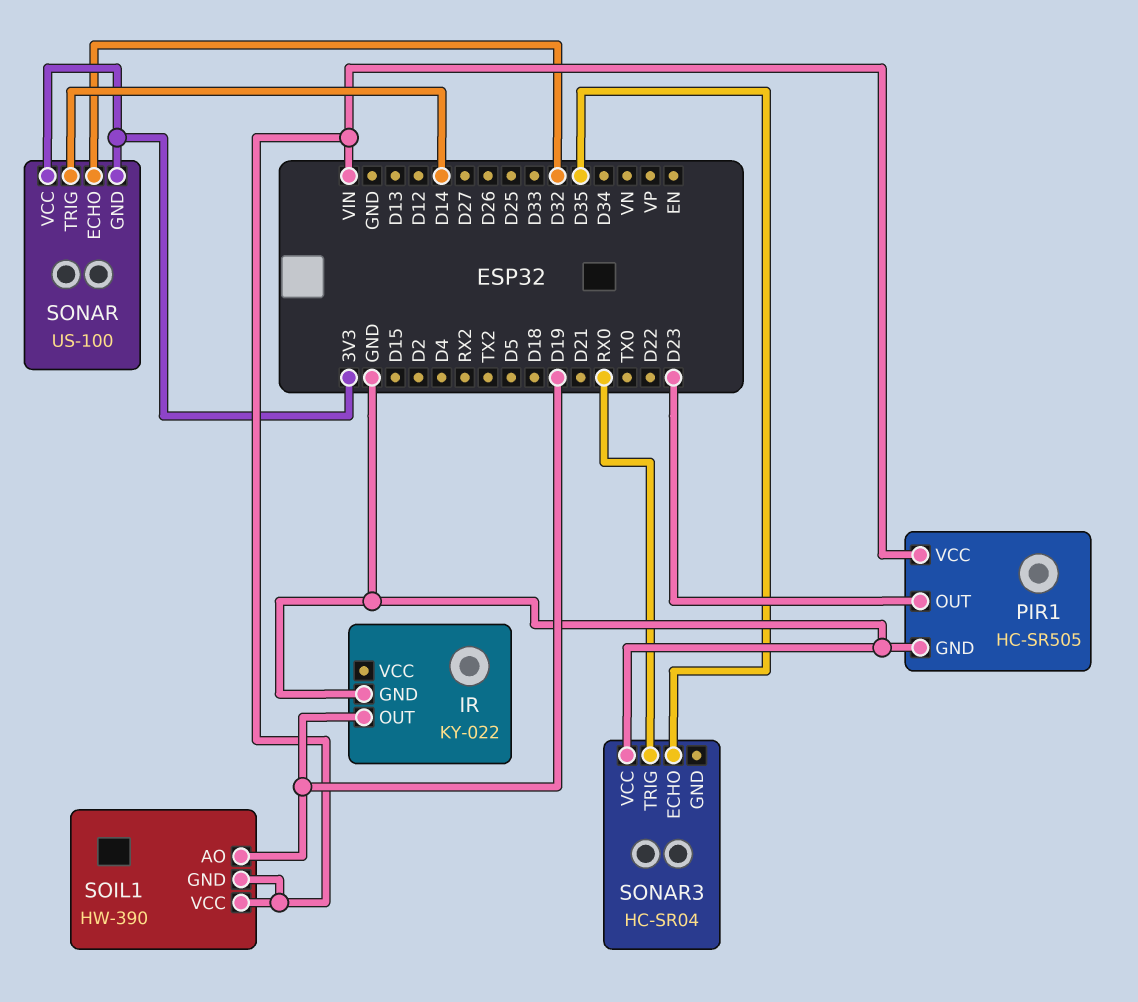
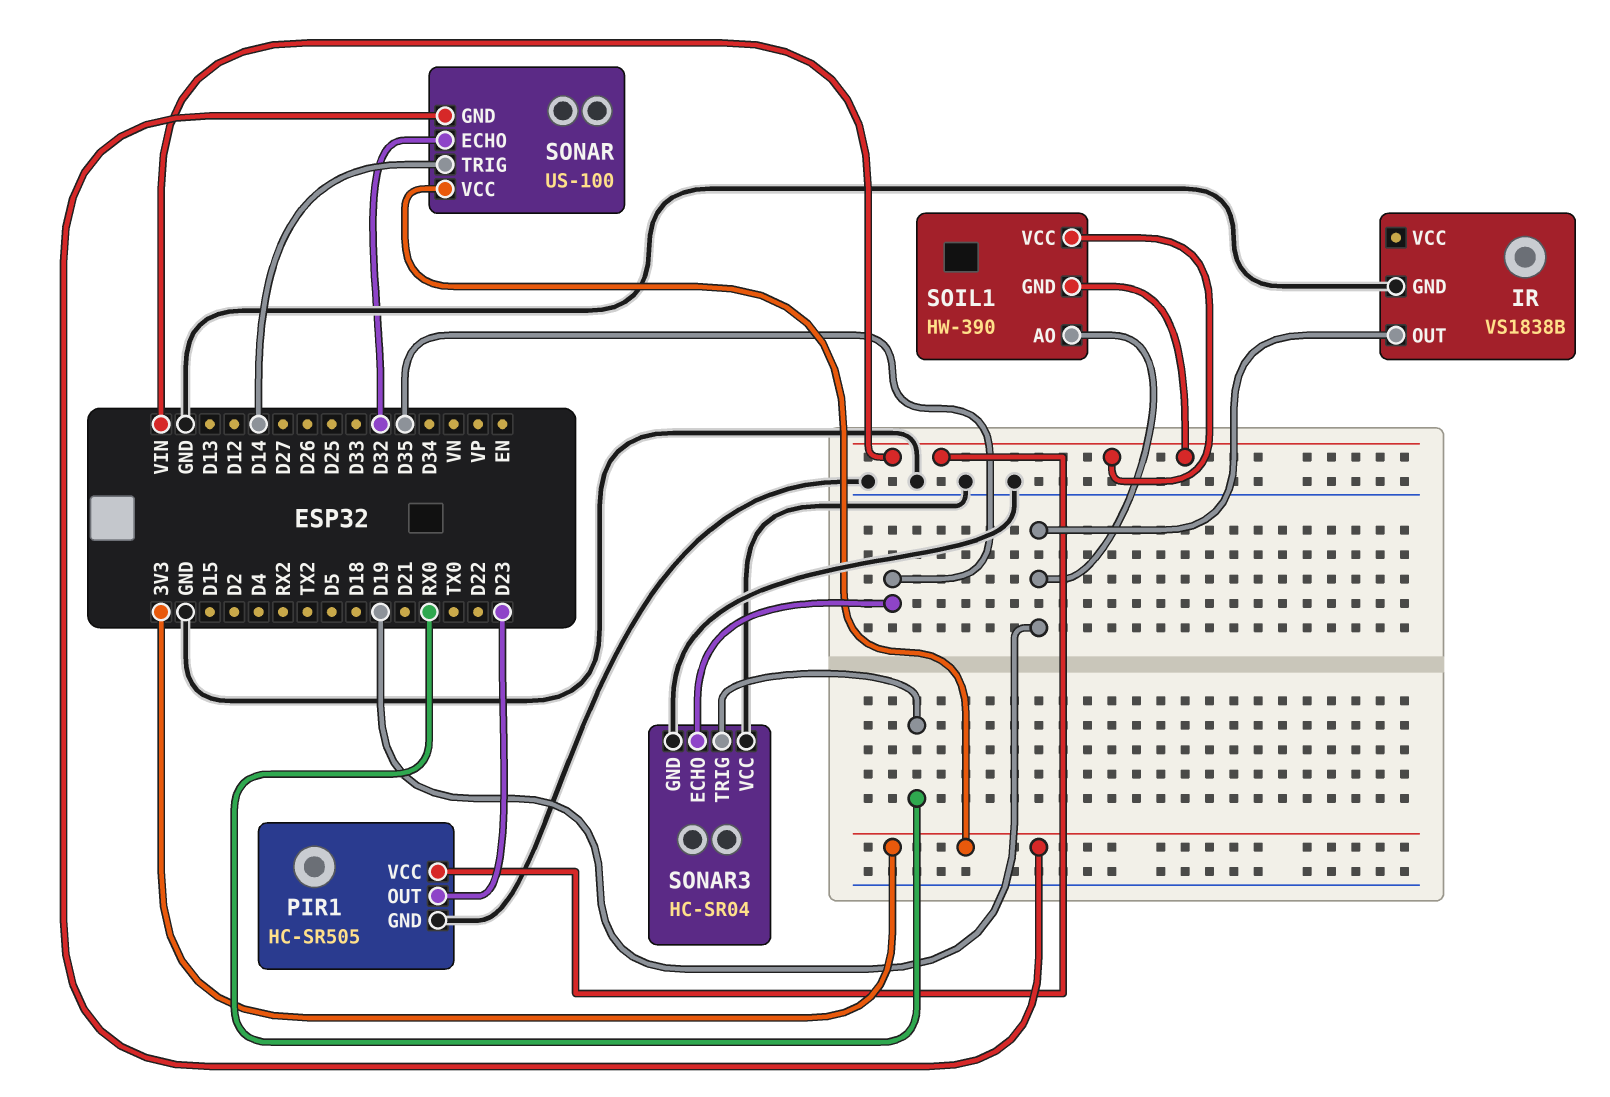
IR: KY-022 -> VS1838B
SONAR3 pin GND: none -> GND

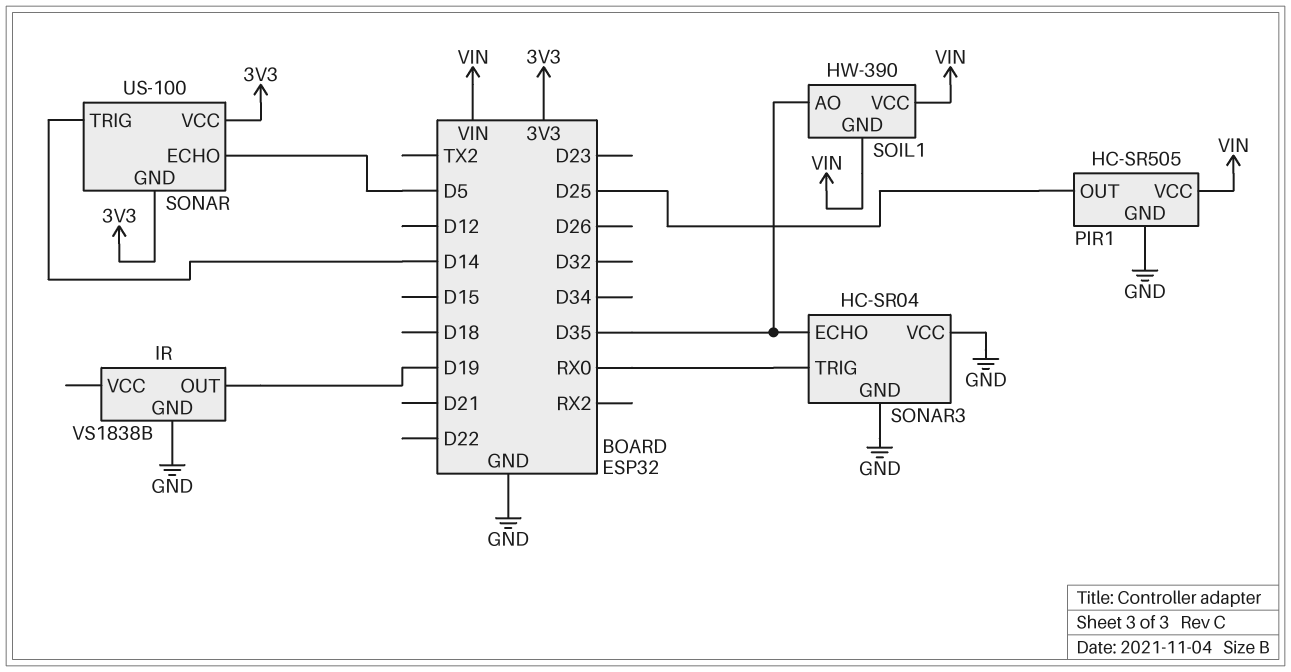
PIR1 pin OUT: D23 -> D25
SOIL1 pin AO: D19 -> D35
SONAR pin ECHO: D32 -> D5

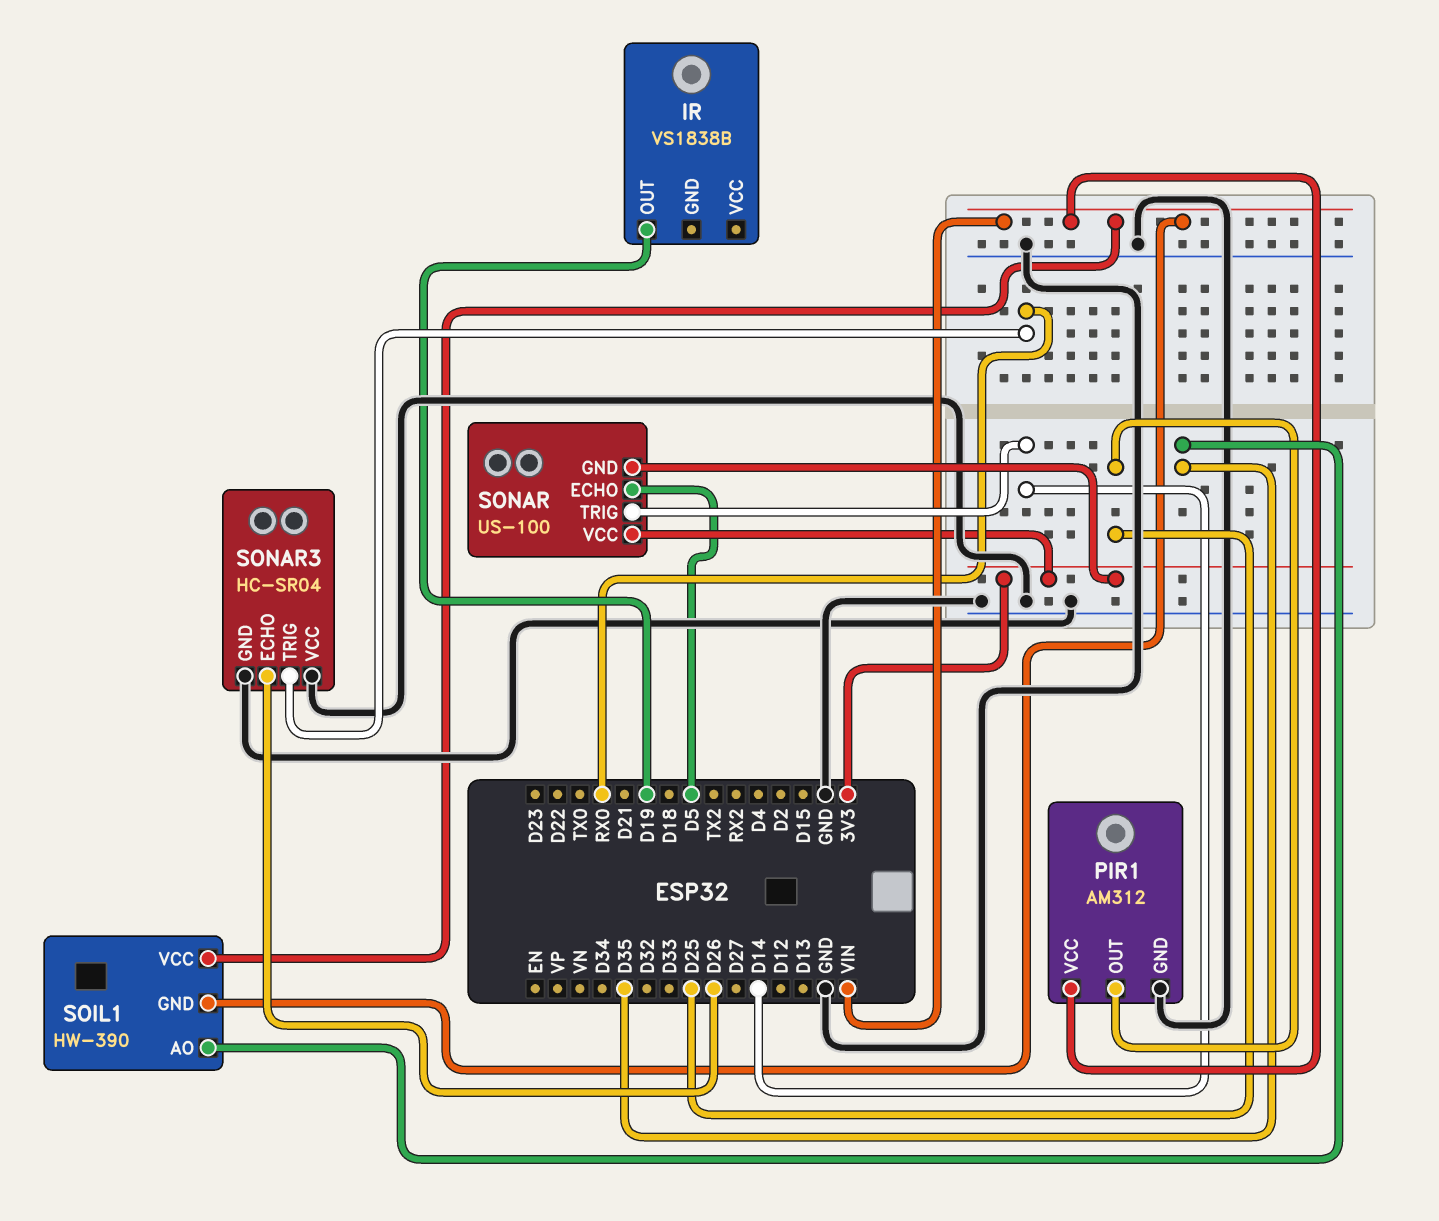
IR pin GND: GND -> none
PIR1: HC-SR505 -> AM312
SONAR3 pin ECHO: D35 -> D26

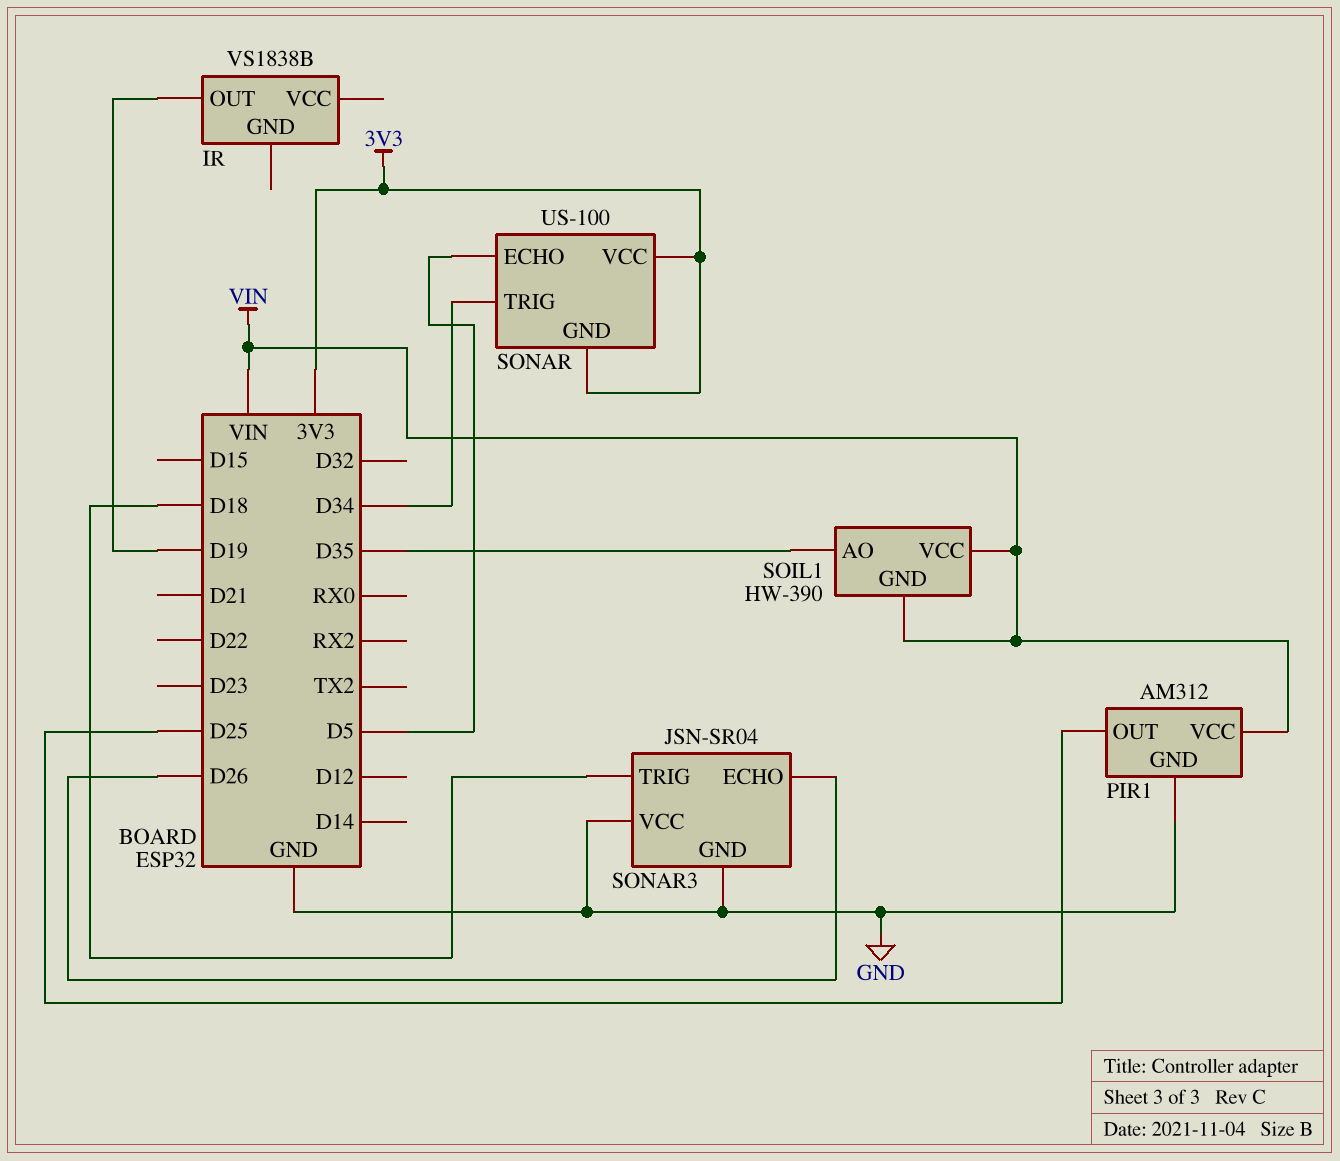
SONAR pin TRIG: D14 -> D34
SONAR3: HC-SR04 -> JSN-SR04
SONAR3 pin TRIG: RX0 -> D18

